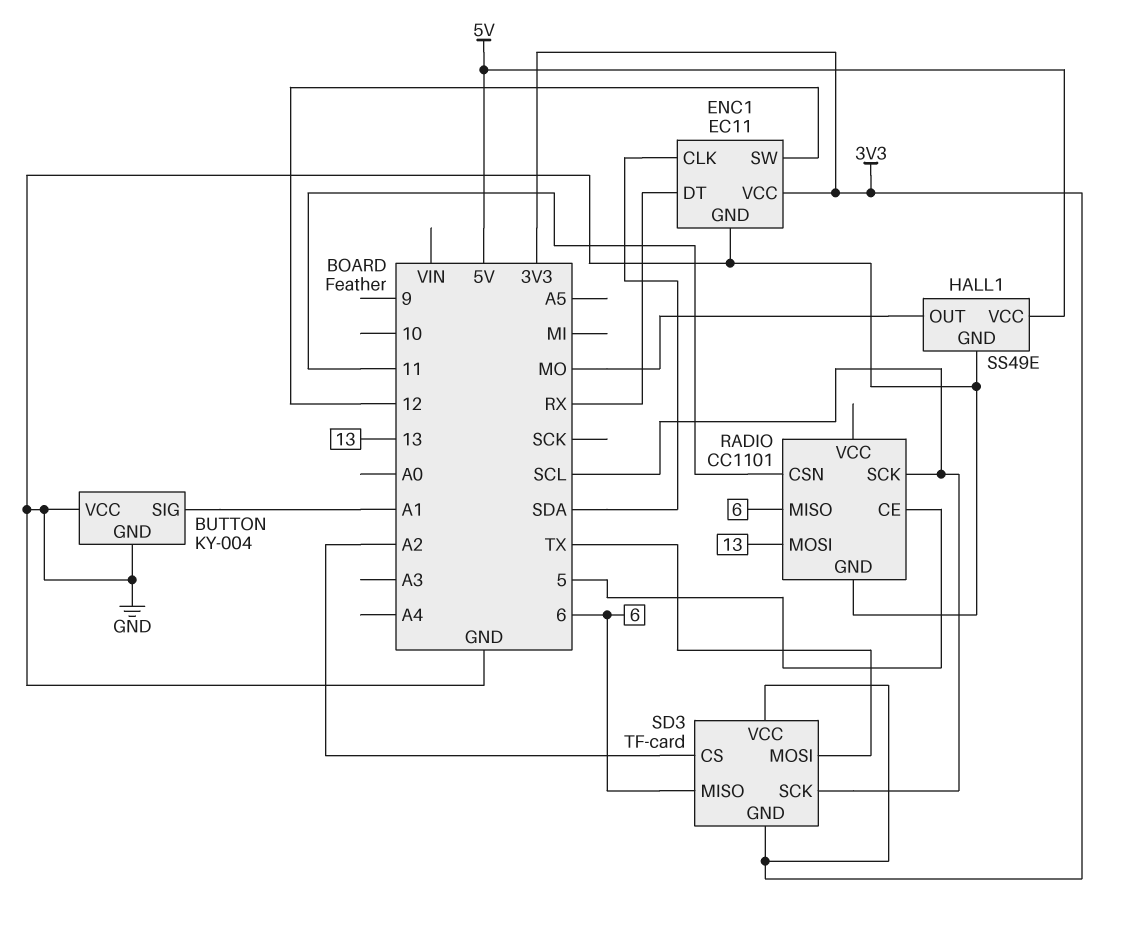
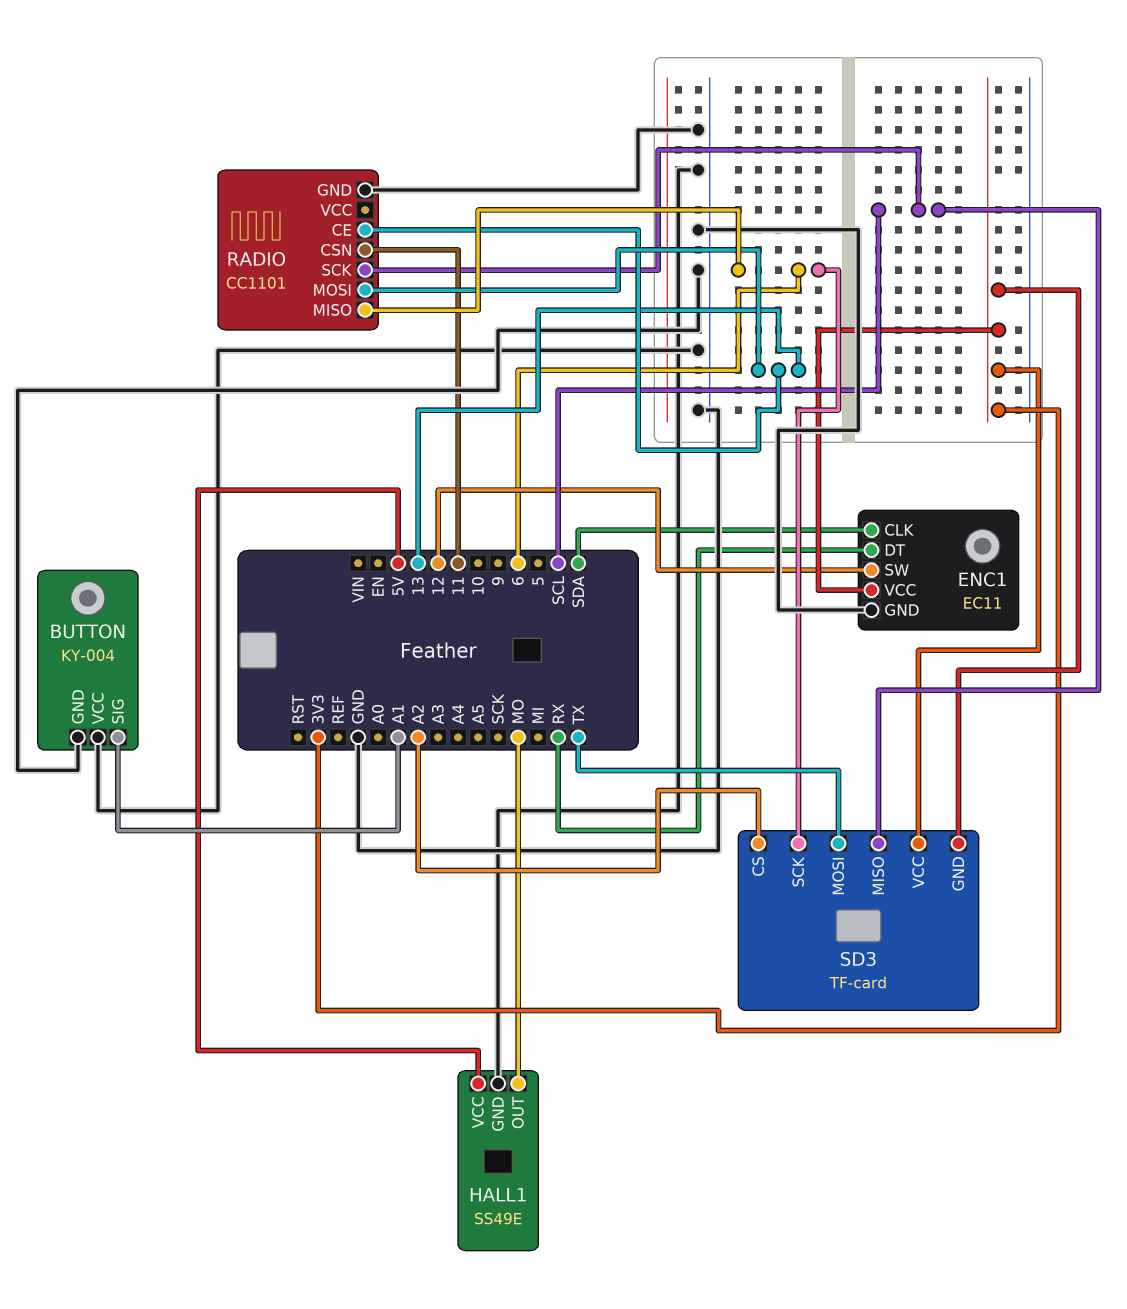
RADIO pin CE: 5 -> 13
SD3 pin MISO: 6 -> SCL
SD3 pin SCK: SCL -> 6

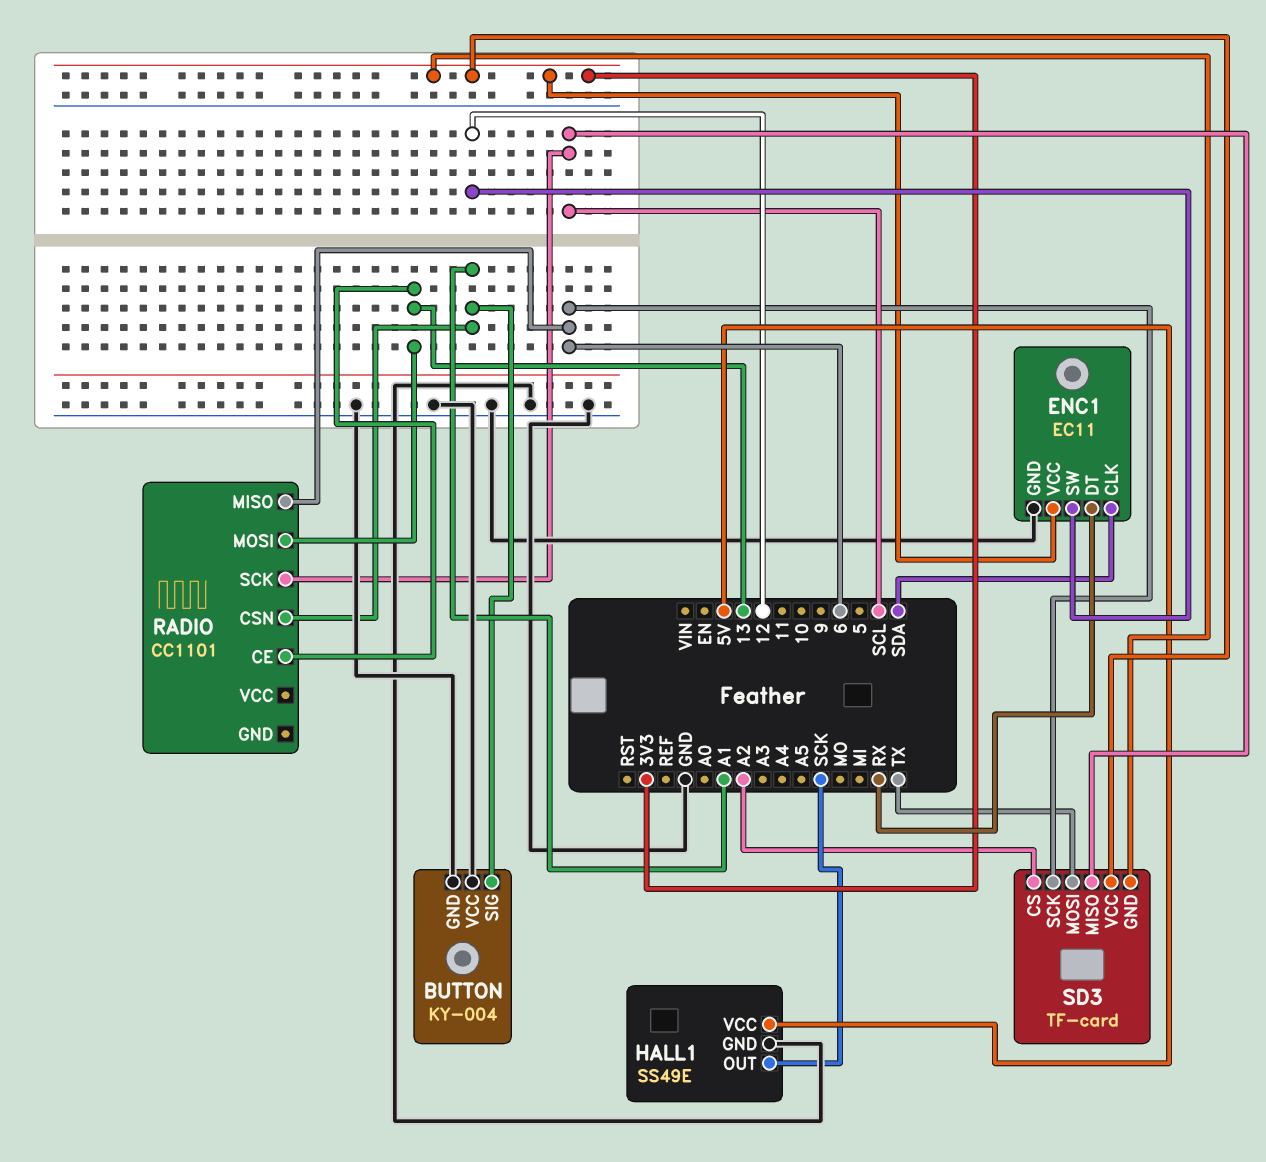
HALL1 pin OUT: MO -> SCK
RADIO pin CSN: 11 -> A1
RADIO pin GND: GND -> none

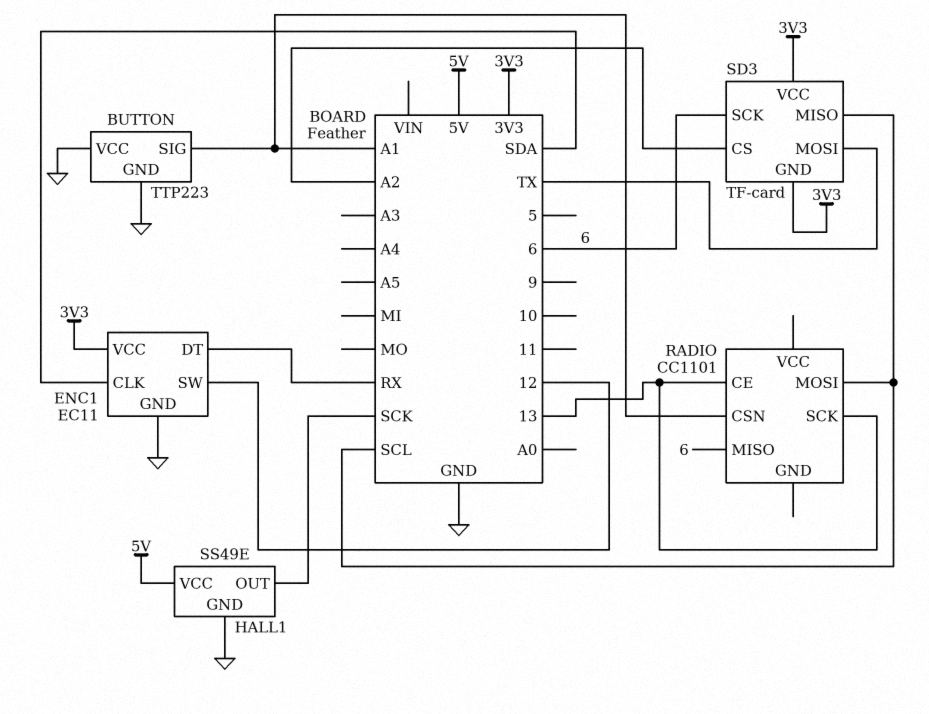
BUTTON: KY-004 -> TTP223
RADIO pin MOSI: 13 -> SCL
RADIO pin SCK: SCL -> 13

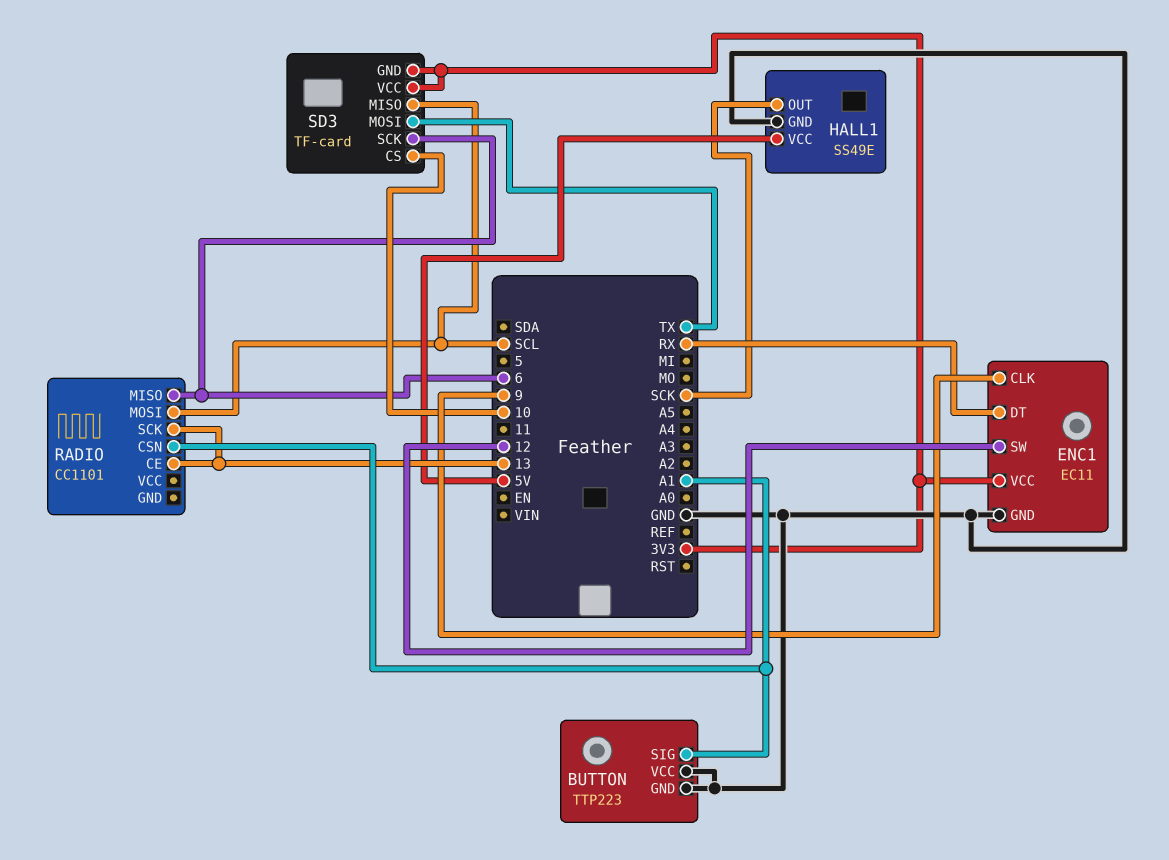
ENC1 pin CLK: SDA -> 9
SD3 pin CS: A2 -> 10

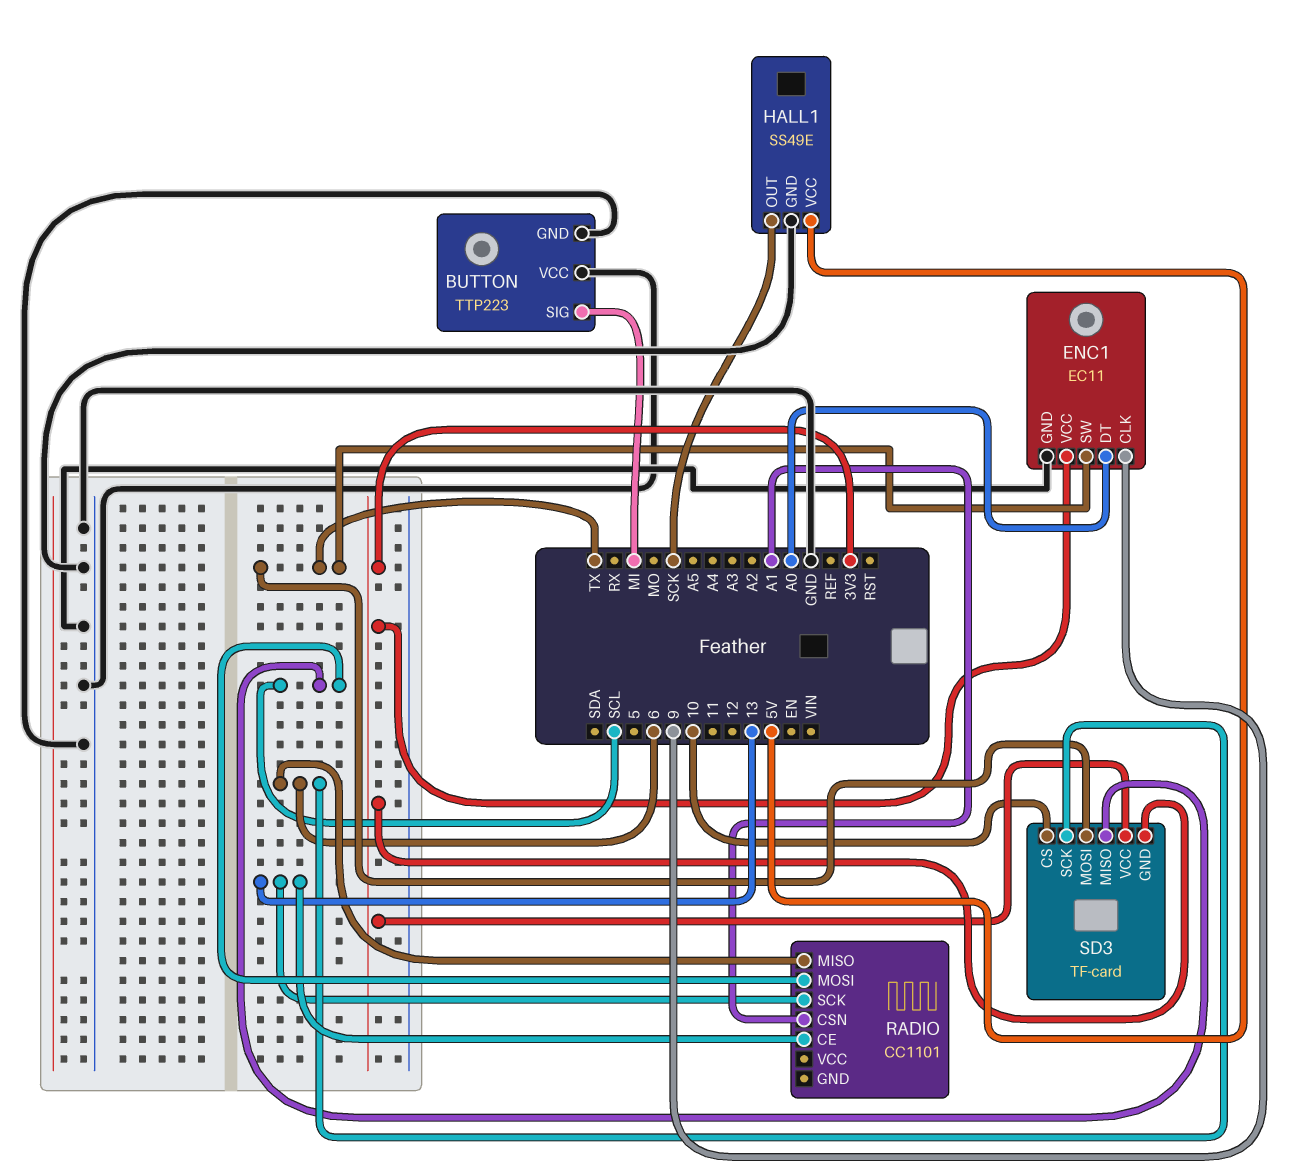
BUTTON pin SIG: A1 -> MI
ENC1 pin DT: RX -> A0
ENC1 pin SW: 12 -> TX

